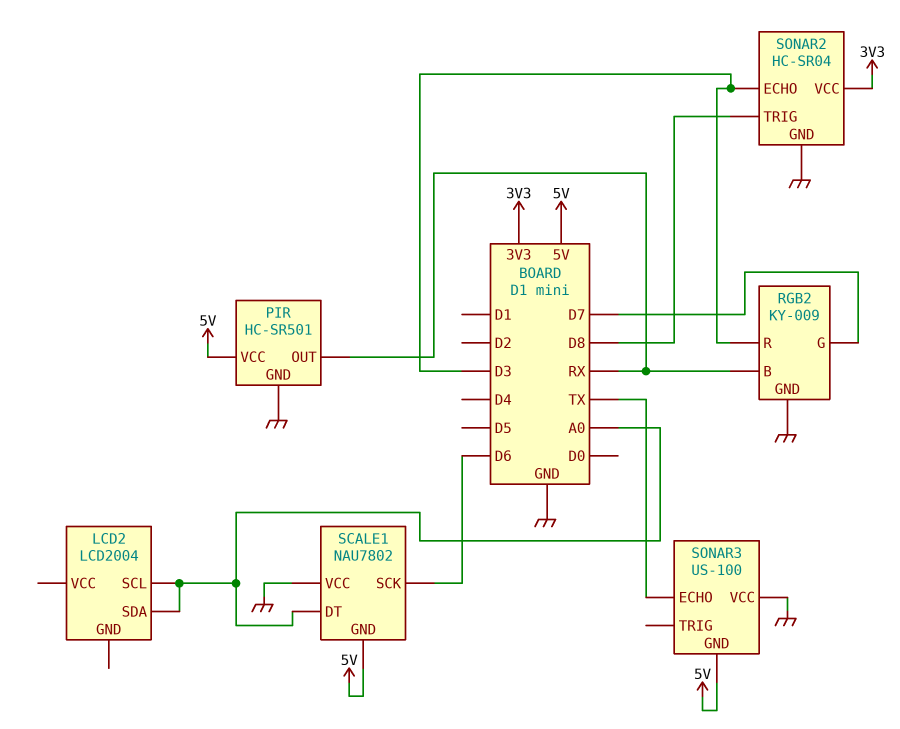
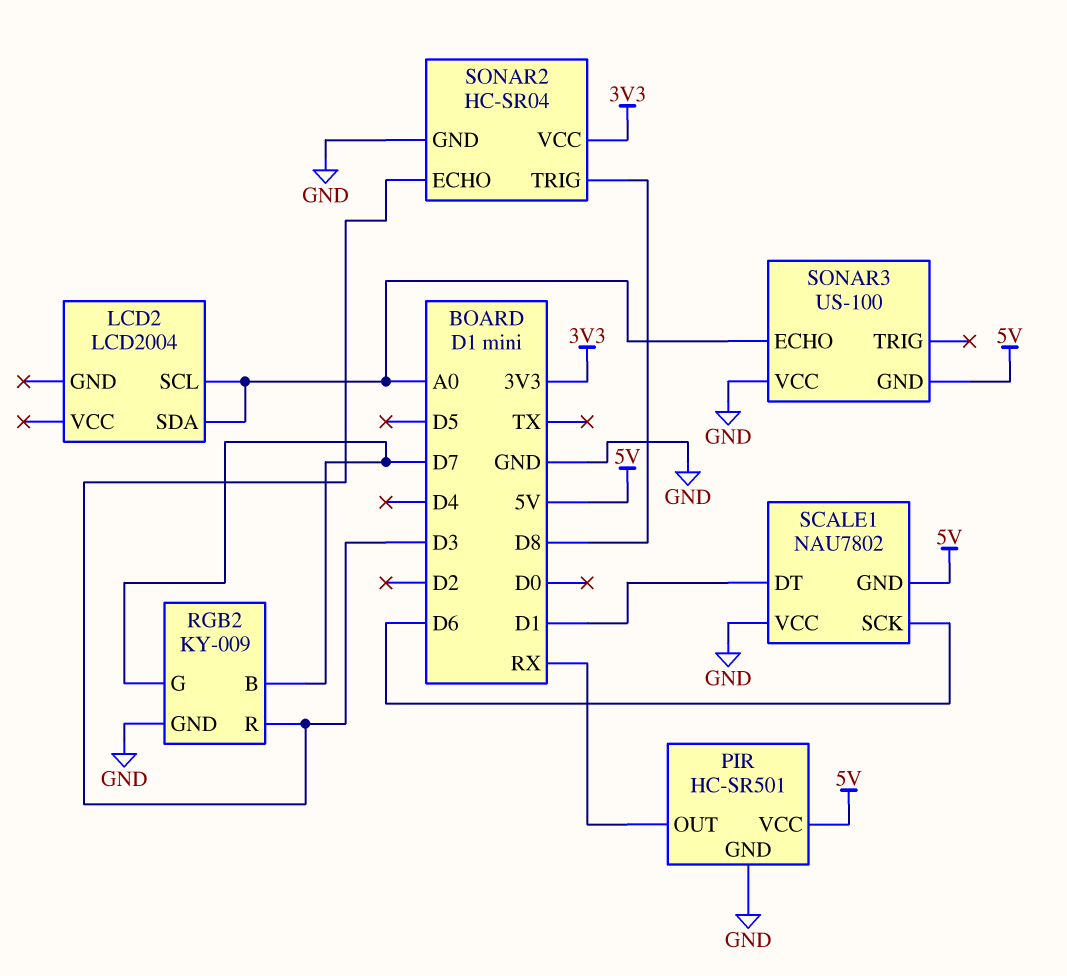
RGB2 pin B: RX -> D7
SCALE1 pin DT: A0 -> D1
SONAR3 pin ECHO: TX -> A0

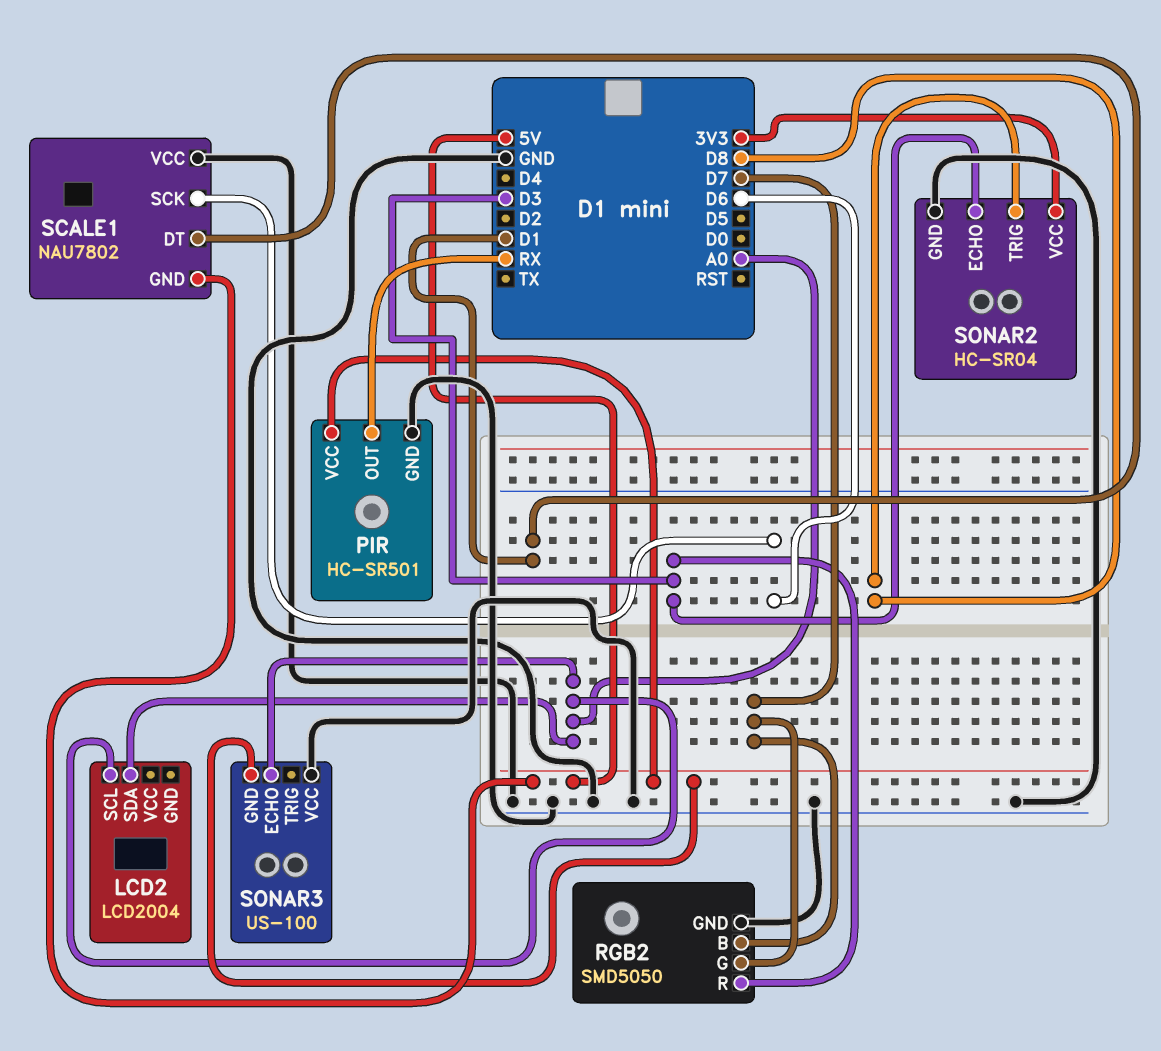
RGB2: KY-009 -> SMD5050

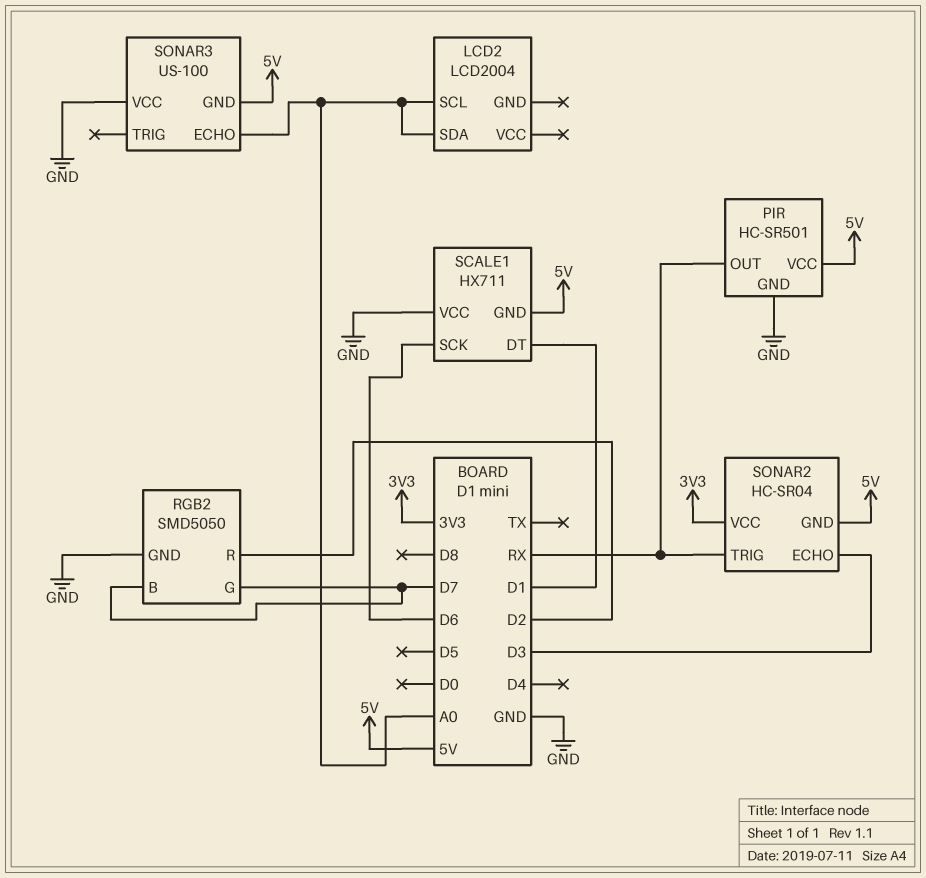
RGB2 pin R: D3 -> D2
SCALE1: NAU7802 -> HX711
SONAR2 pin GND: GND -> 5V
SONAR2 pin TRIG: D8 -> RX

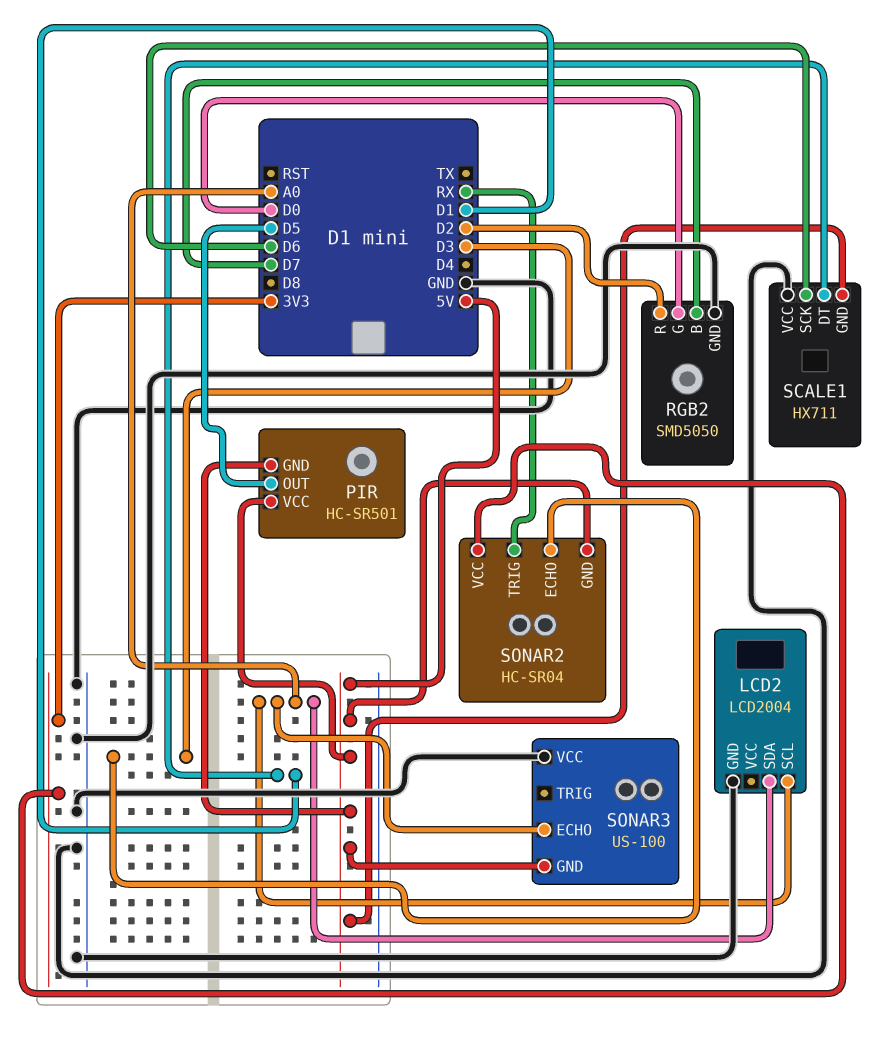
LCD2 pin GND: none -> GND
PIR pin GND: GND -> 5V
PIR pin OUT: RX -> D5
RGB2 pin G: D7 -> D0

